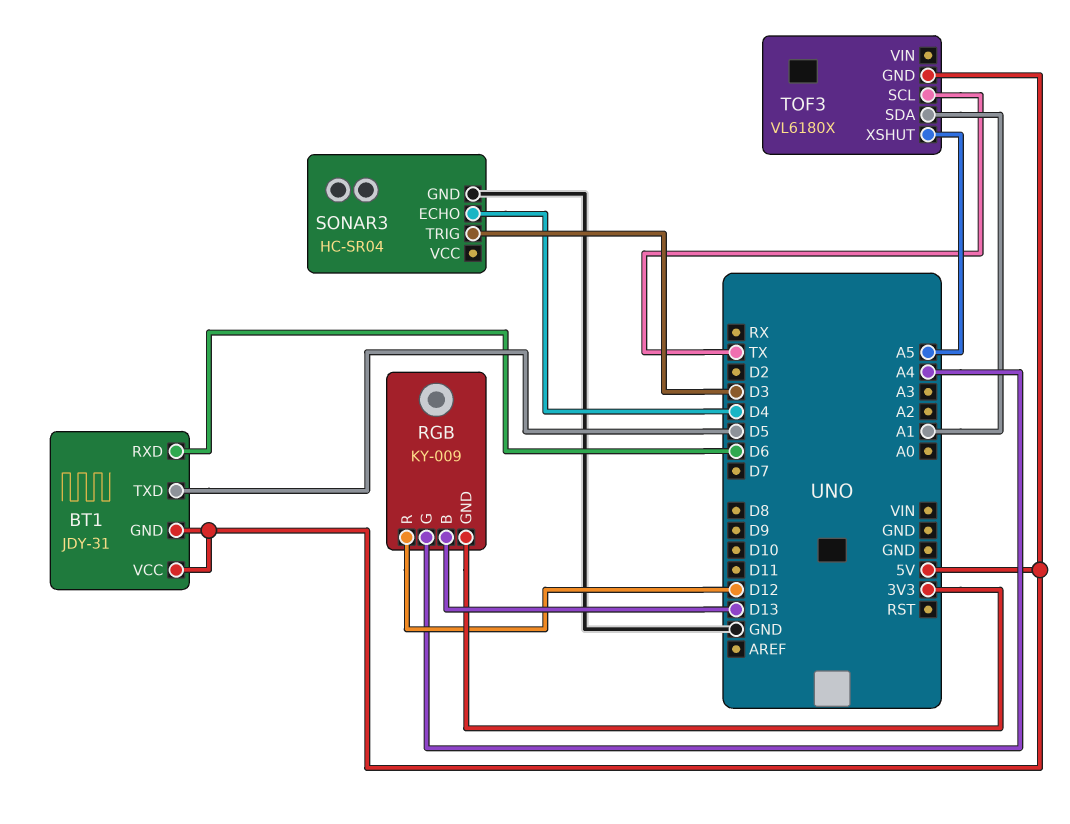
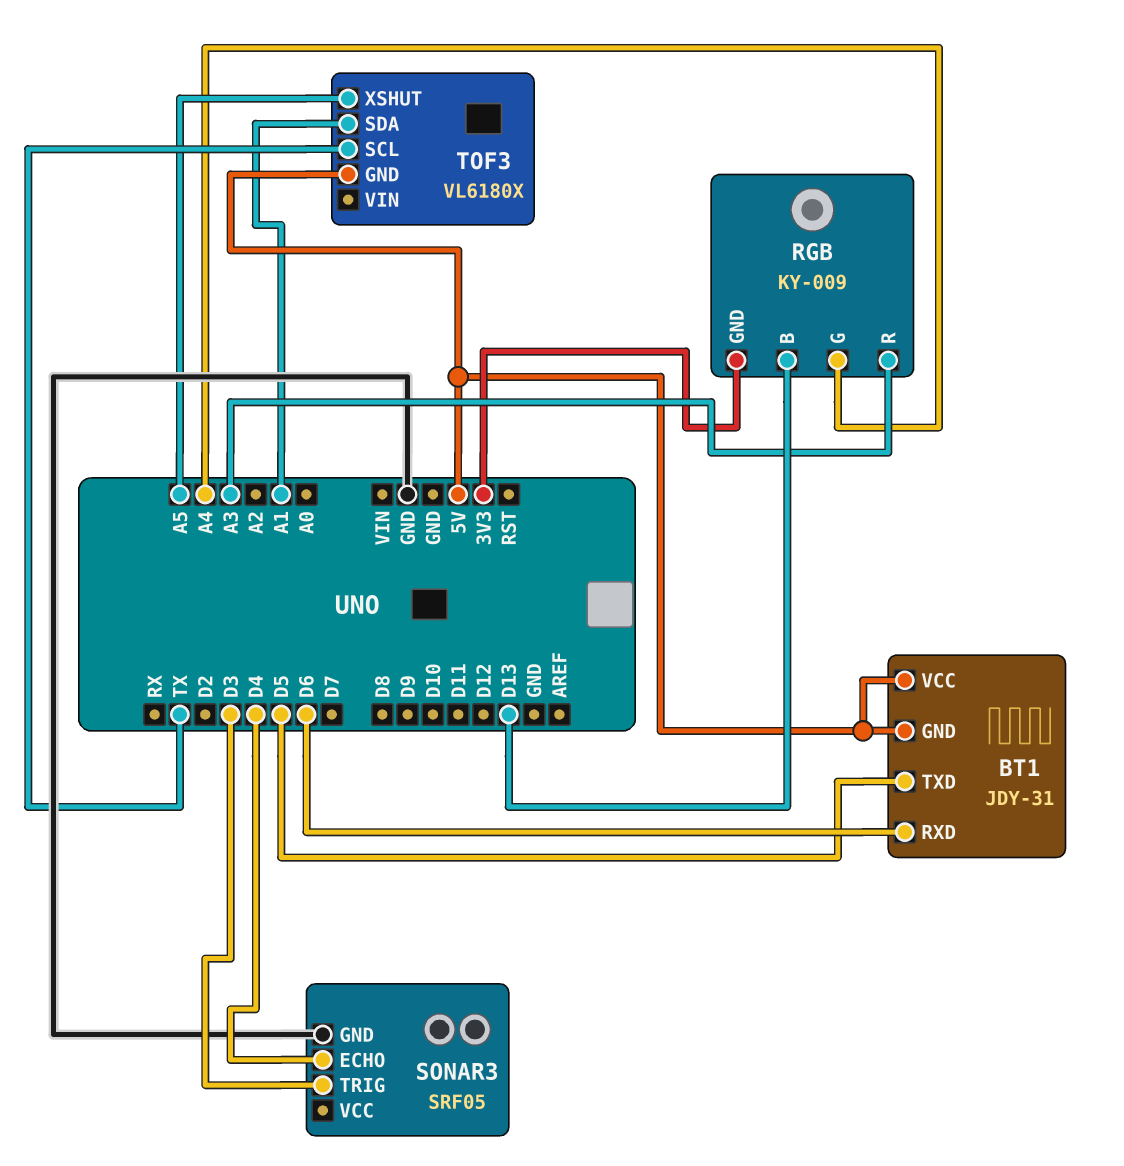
RGB pin R: D12 -> A3
SONAR3: HC-SR04 -> SRF05

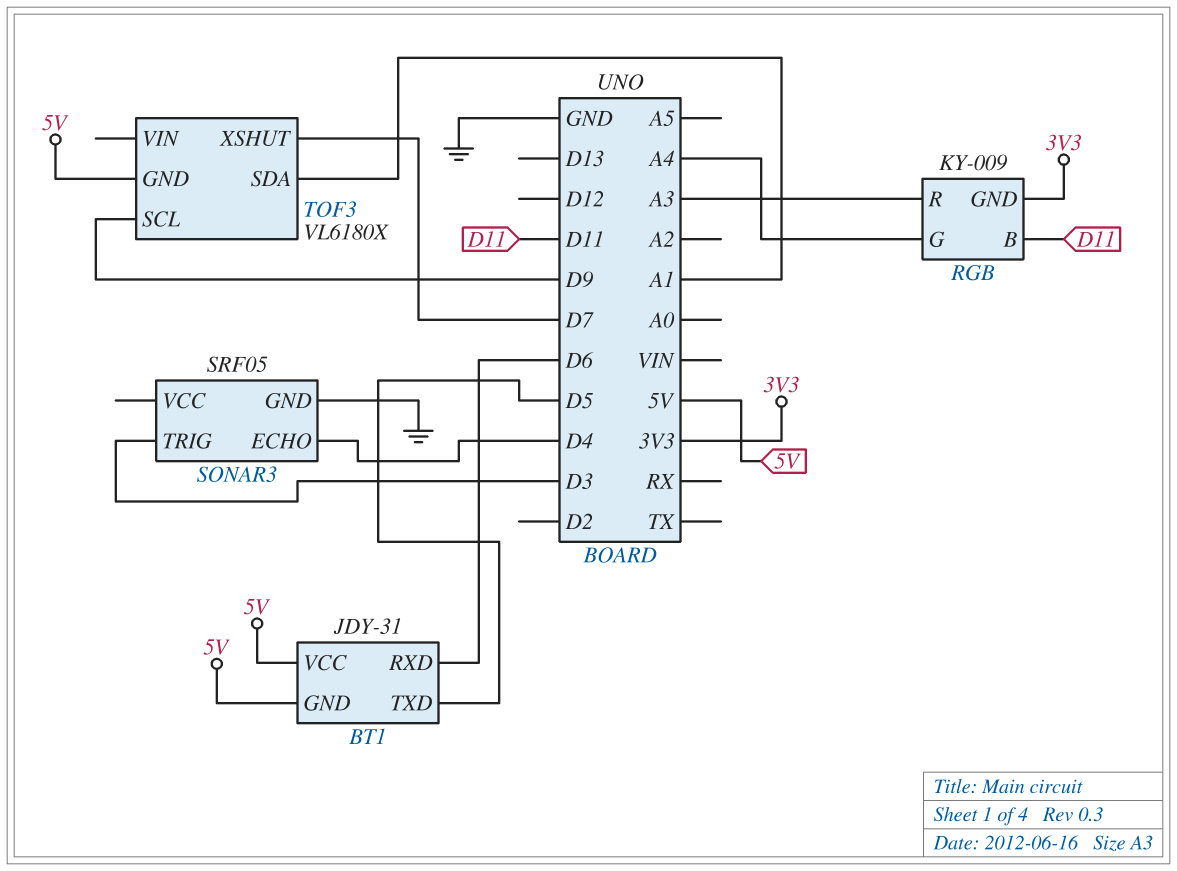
RGB pin B: D13 -> D11
TOF3 pin SCL: TX -> D9
TOF3 pin XSHUT: A5 -> D7

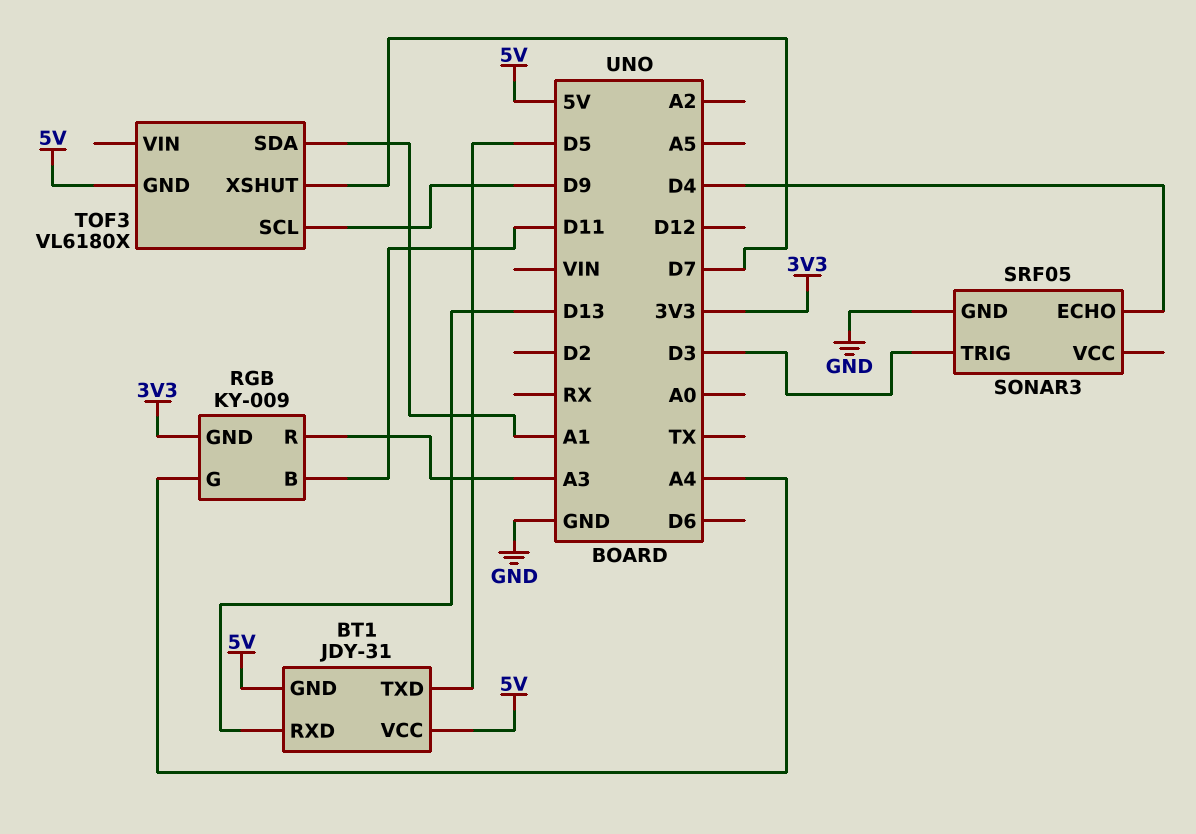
BT1 pin RXD: D6 -> D13

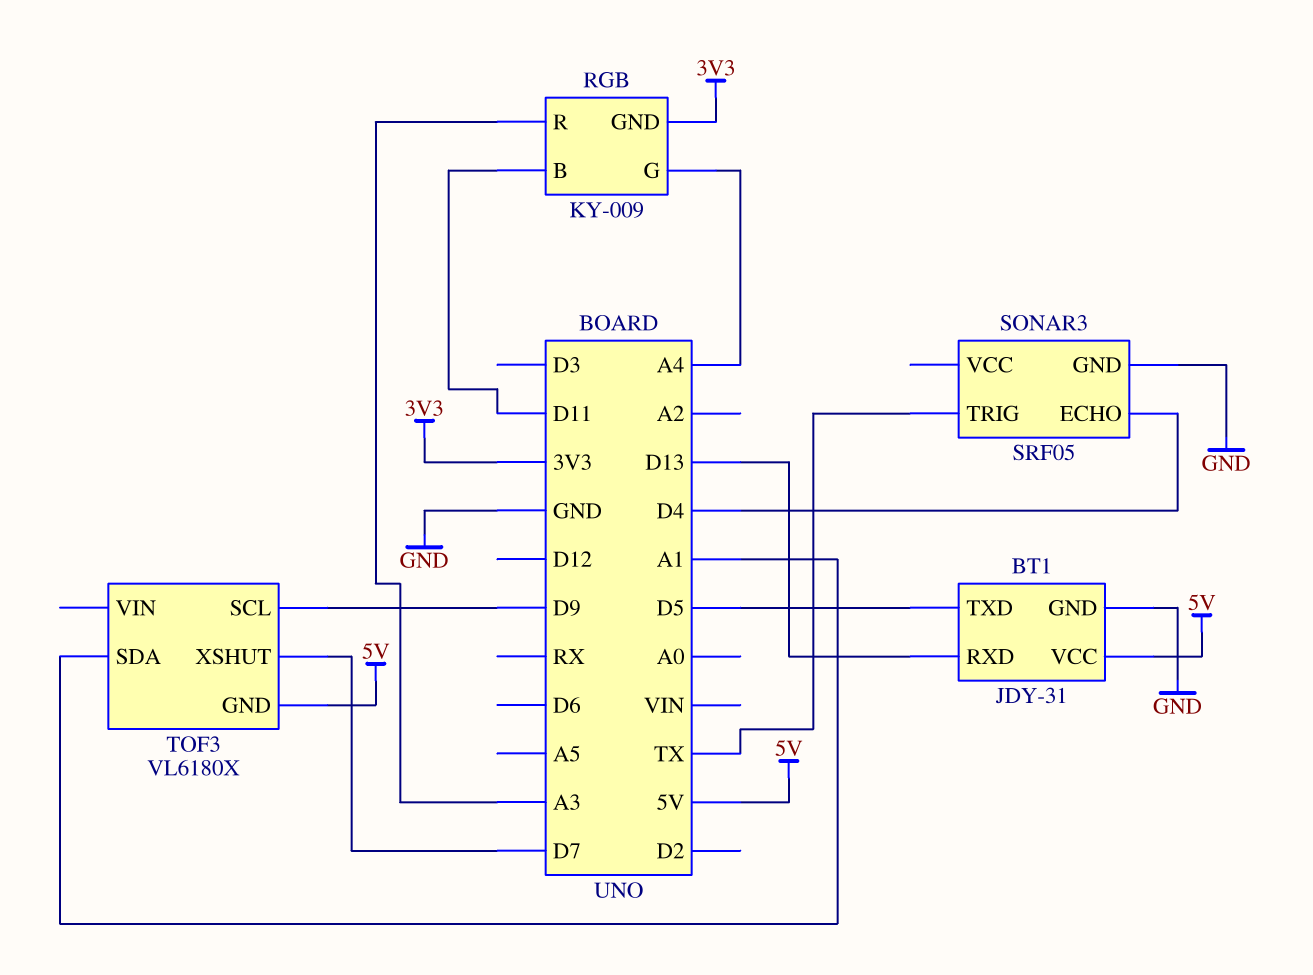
BT1 pin GND: 5V -> GND
SONAR3 pin TRIG: D3 -> TX

